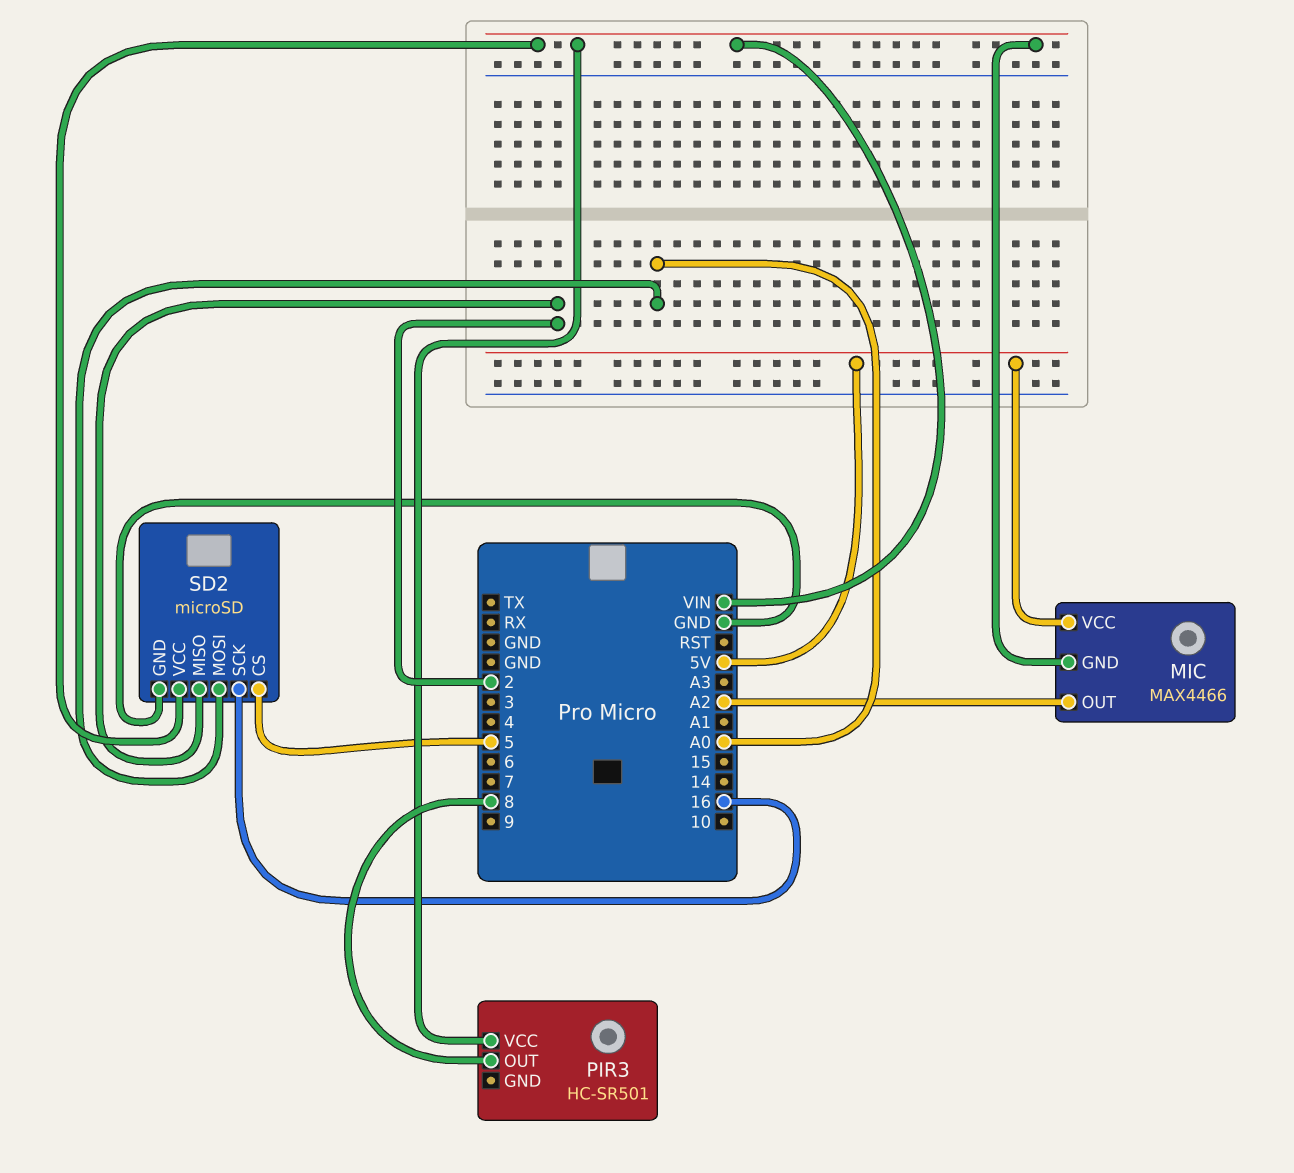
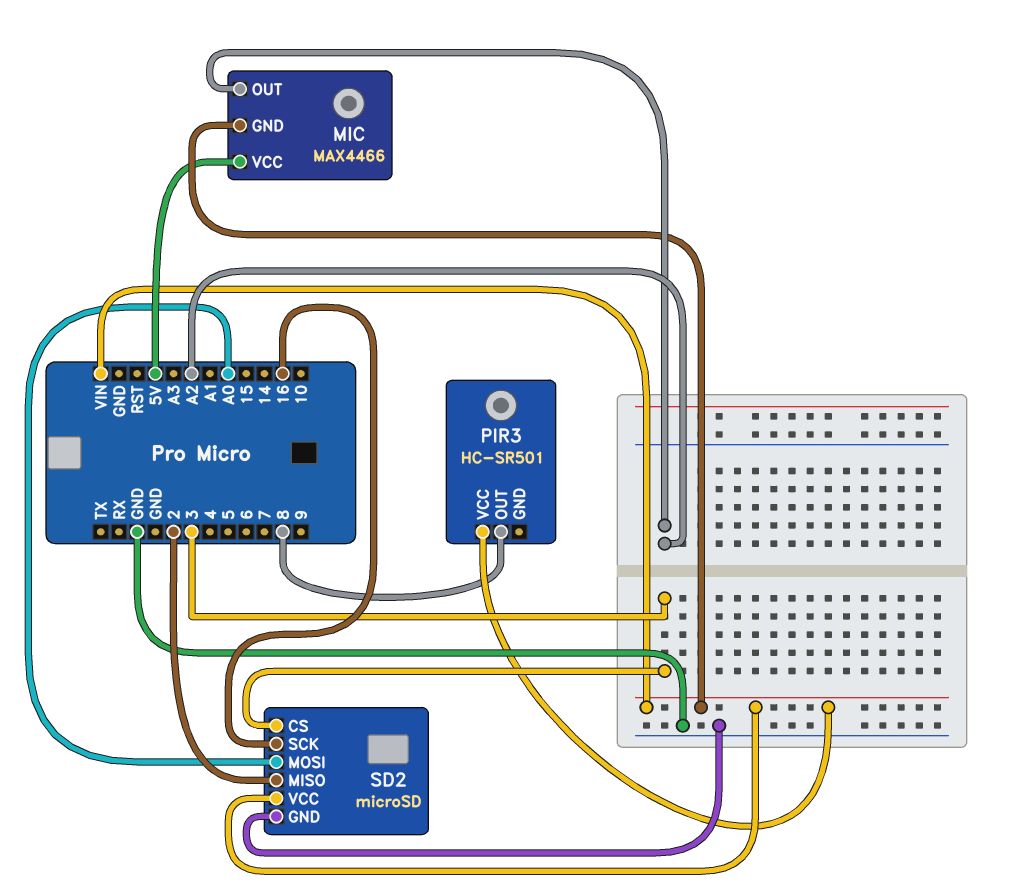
SD2 pin CS: 5 -> 3

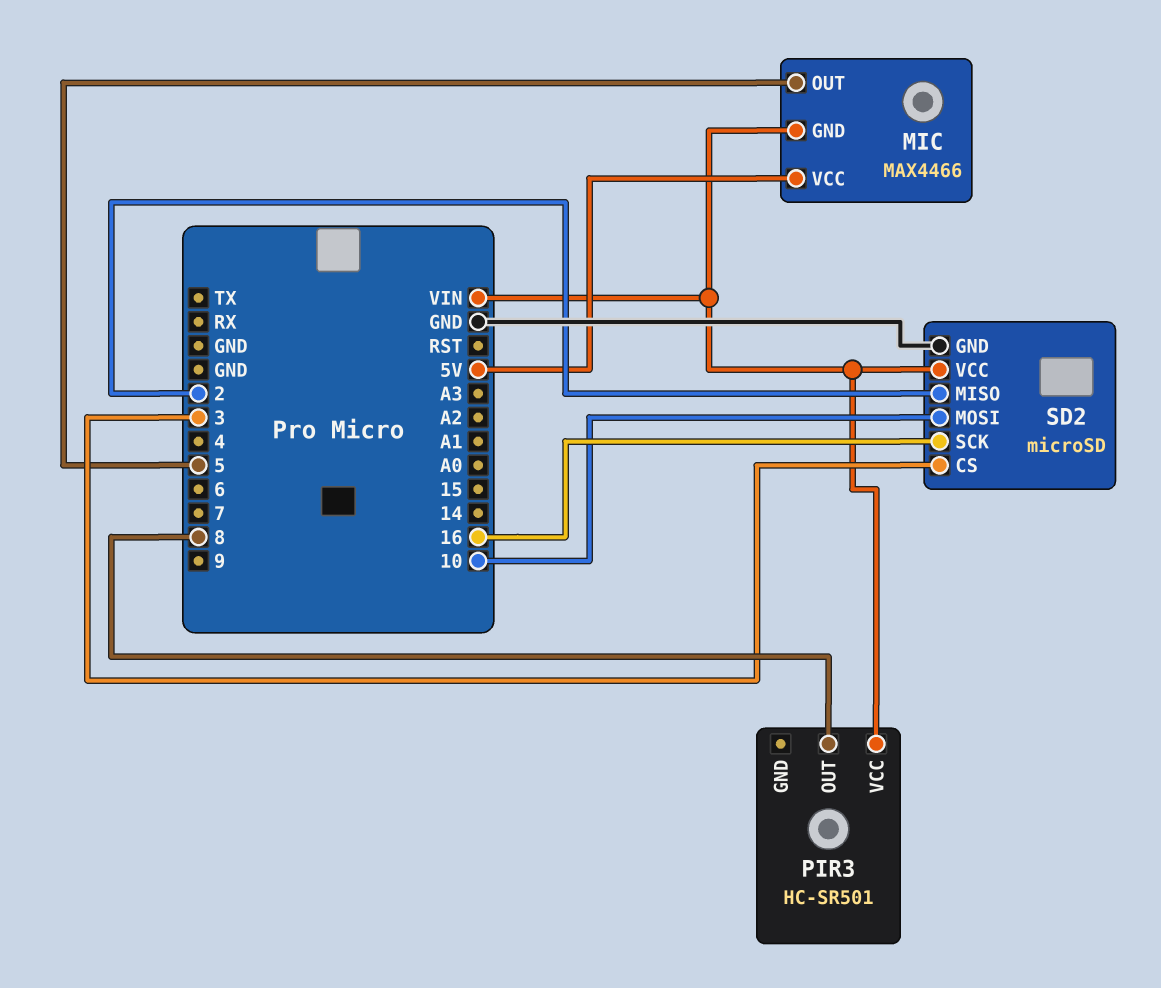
MIC pin OUT: A2 -> 5
SD2 pin MOSI: A0 -> 10

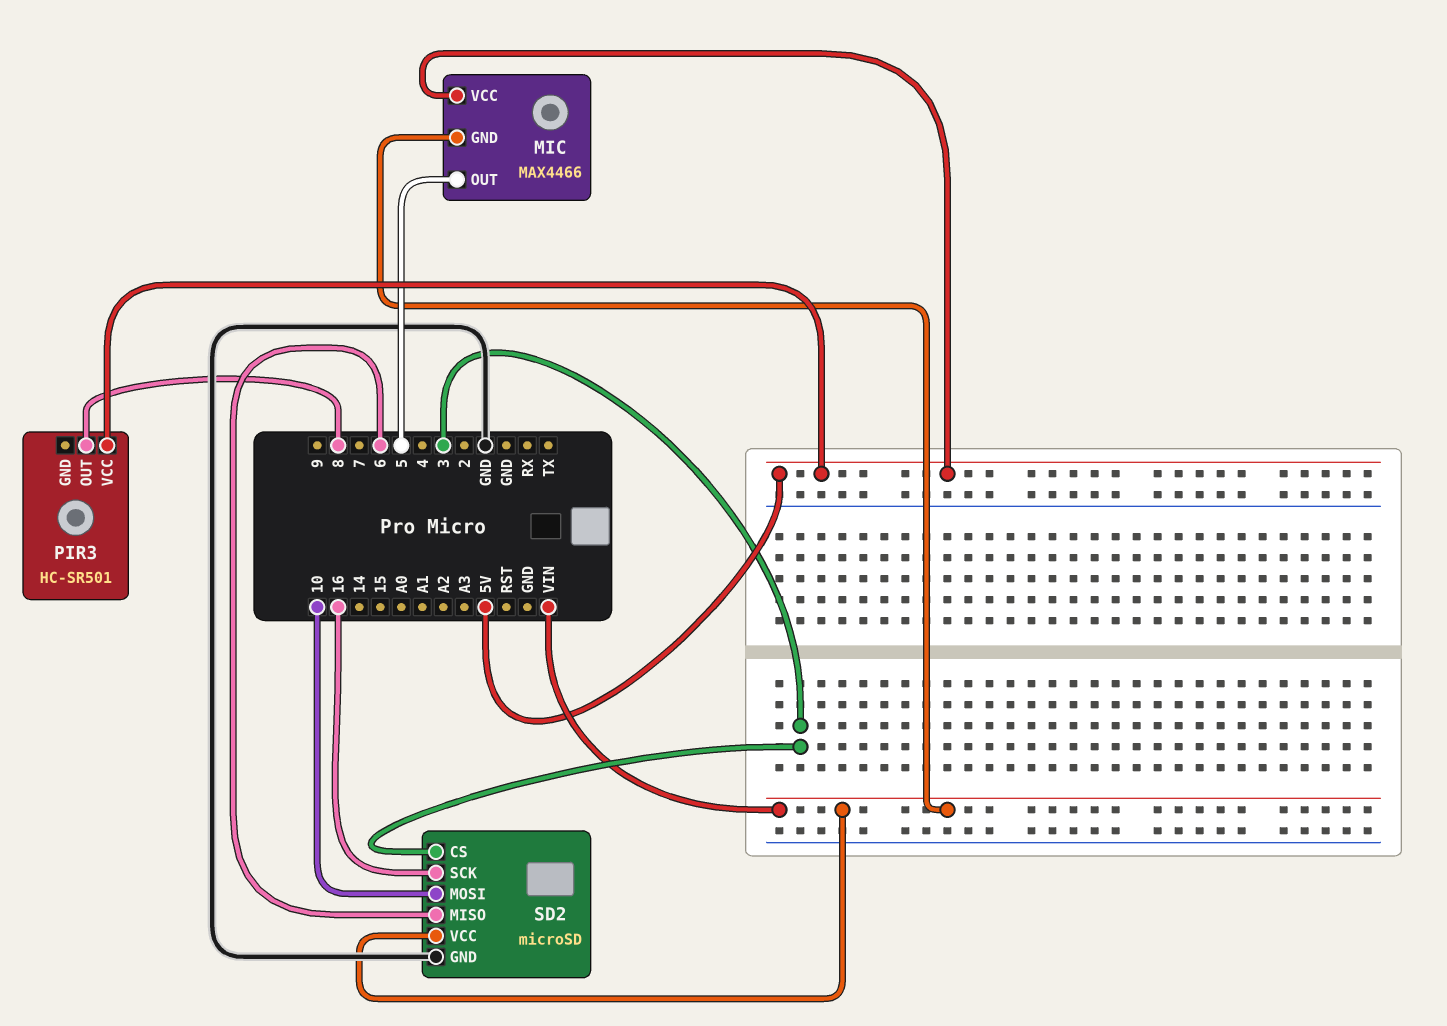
PIR3 pin VCC: VIN -> 5V
SD2 pin MISO: 2 -> 6

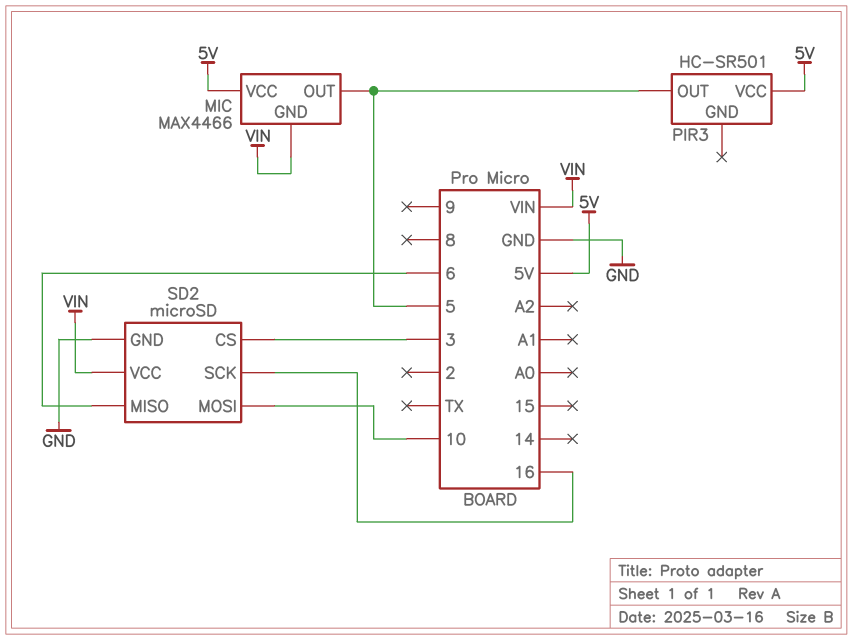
PIR3 pin OUT: 8 -> 5

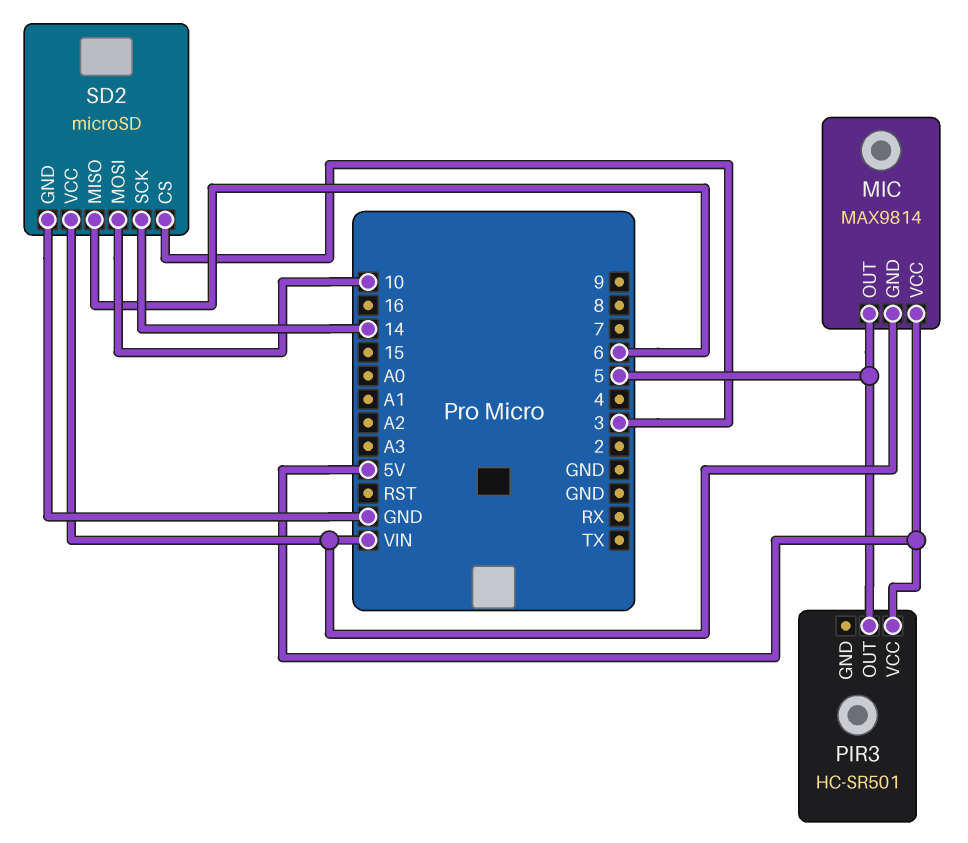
MIC: MAX4466 -> MAX9814
SD2 pin SCK: 16 -> 14

